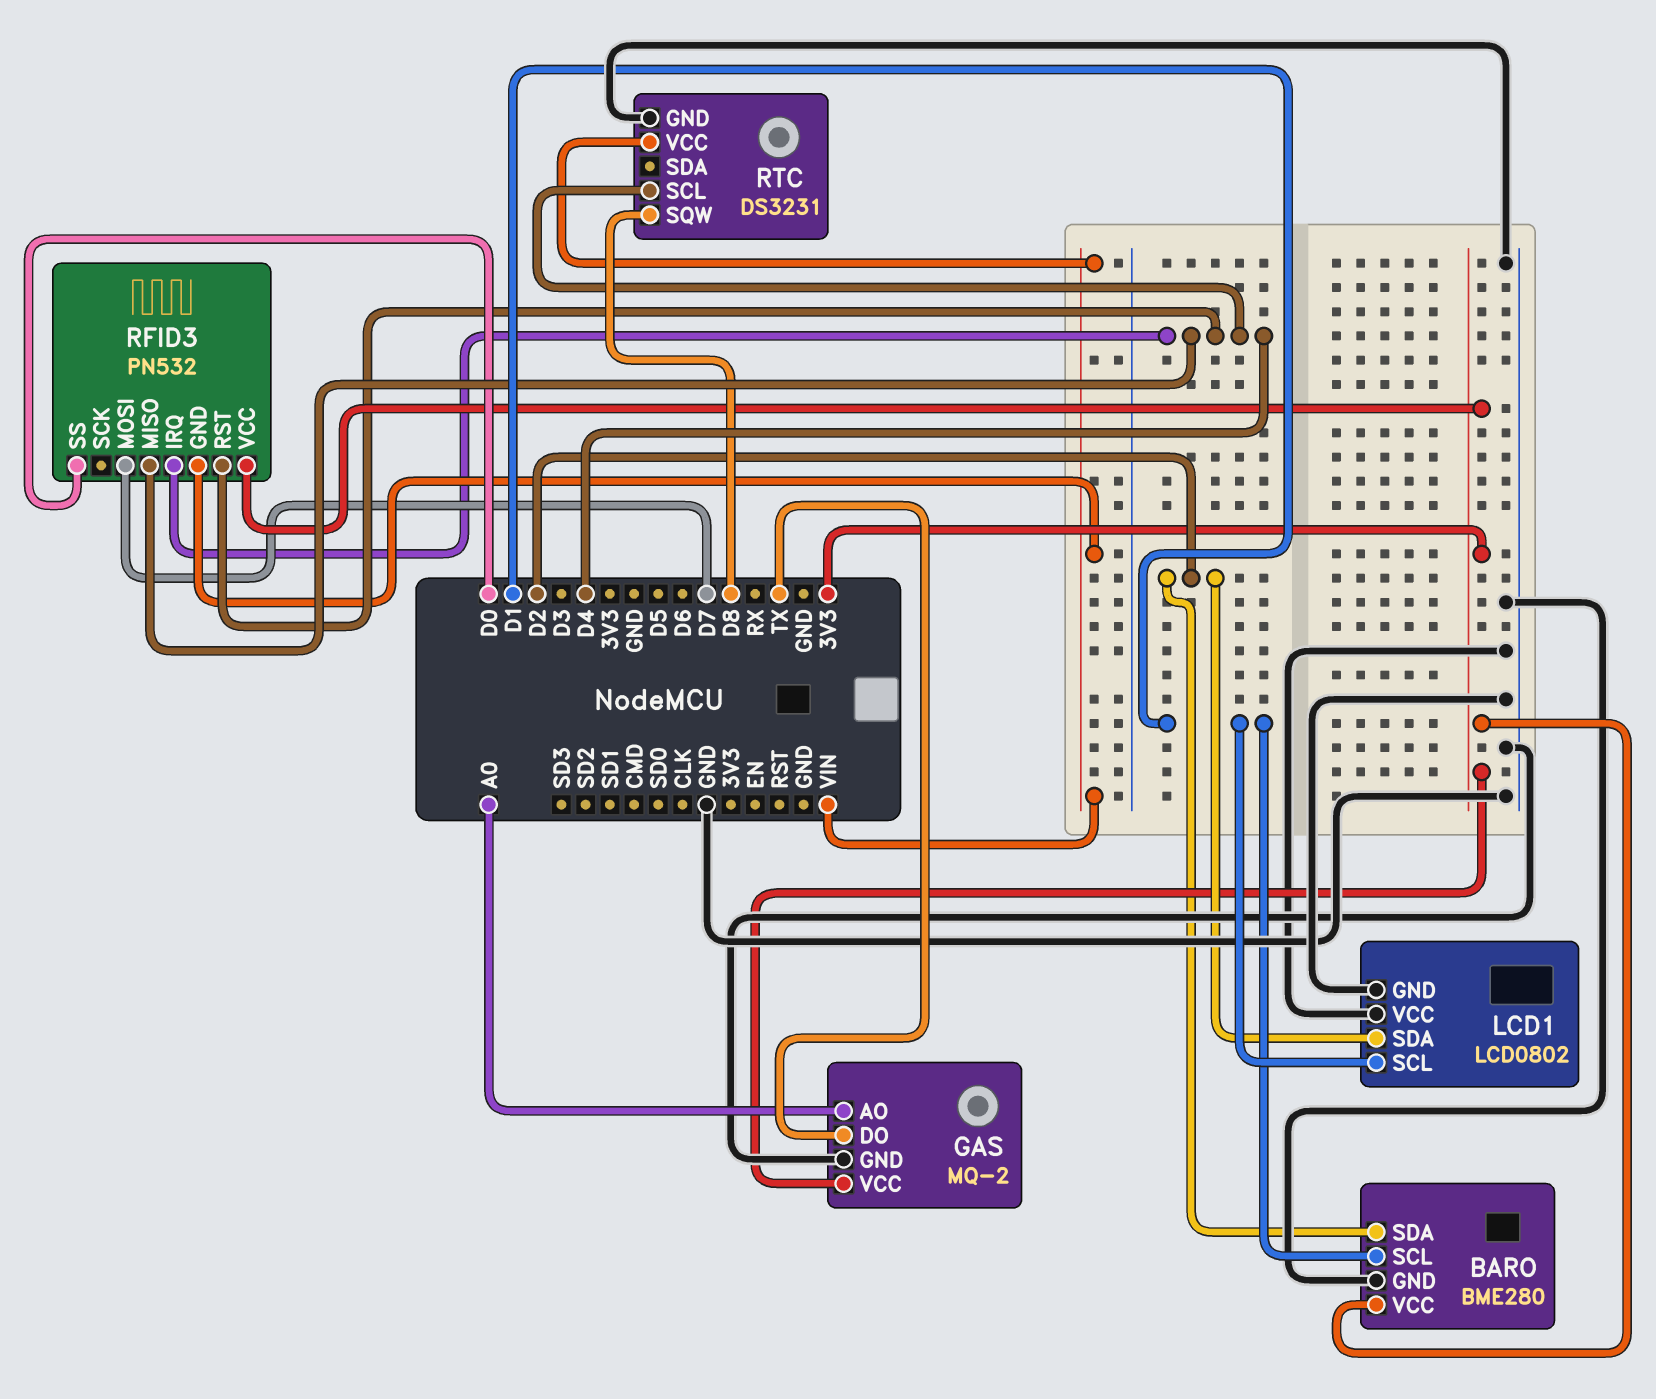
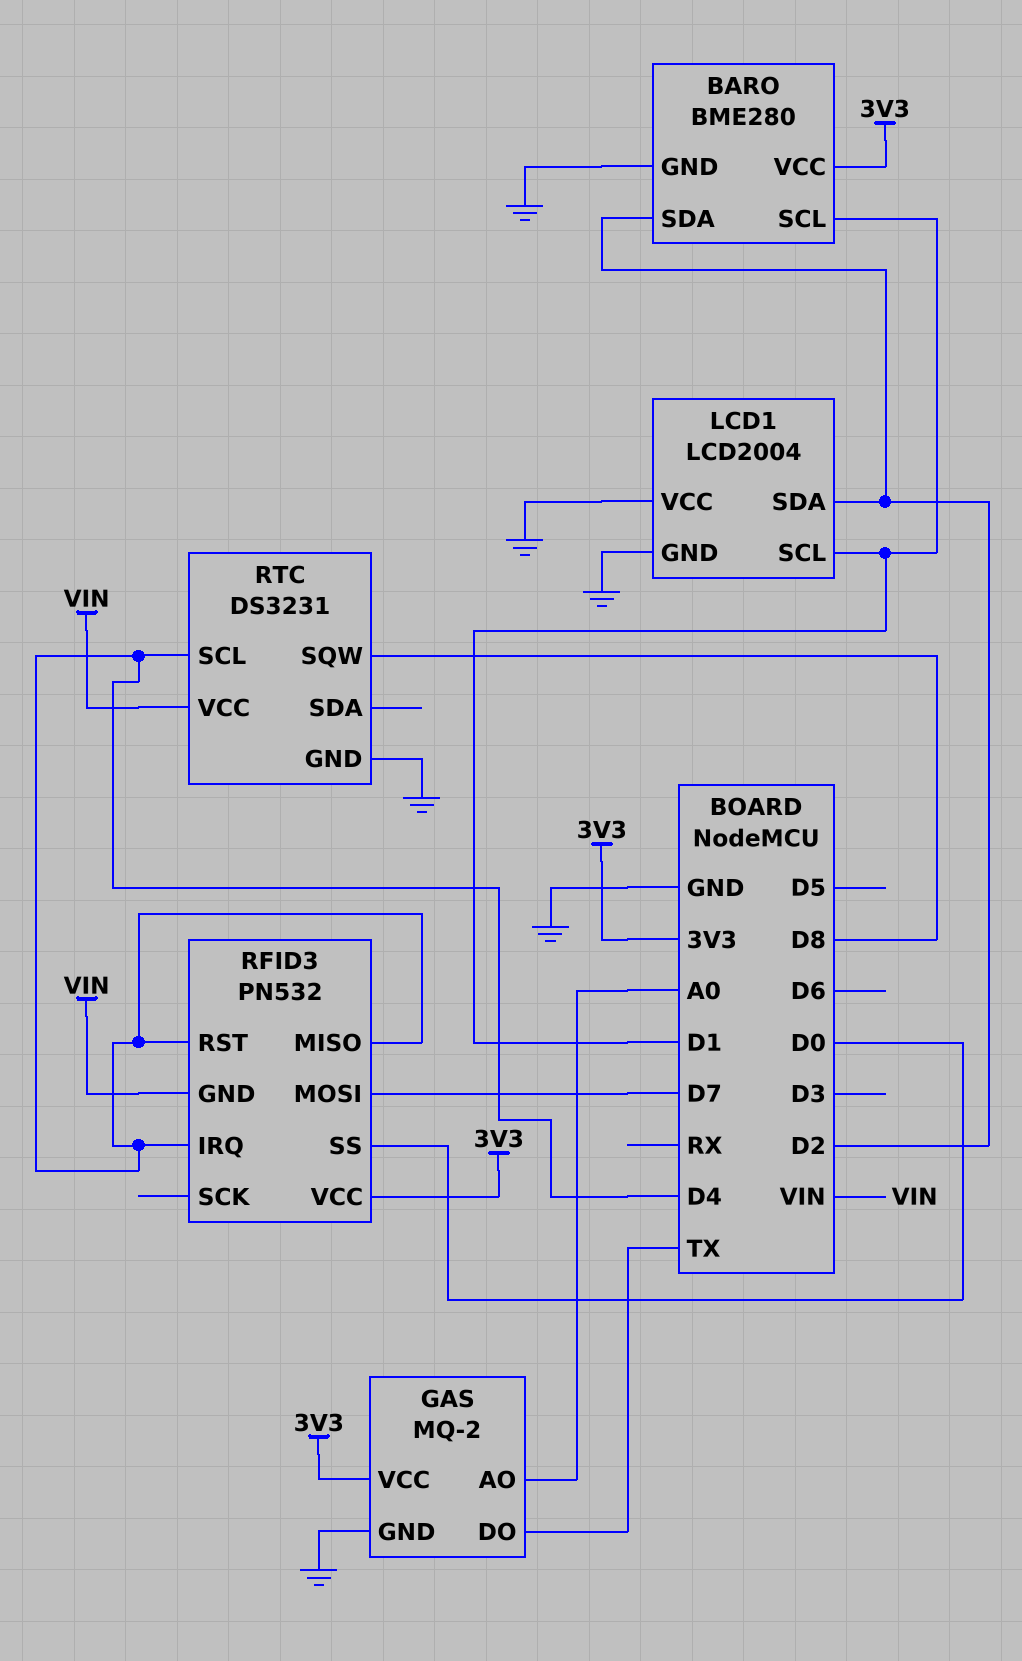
LCD1: LCD0802 -> LCD2004

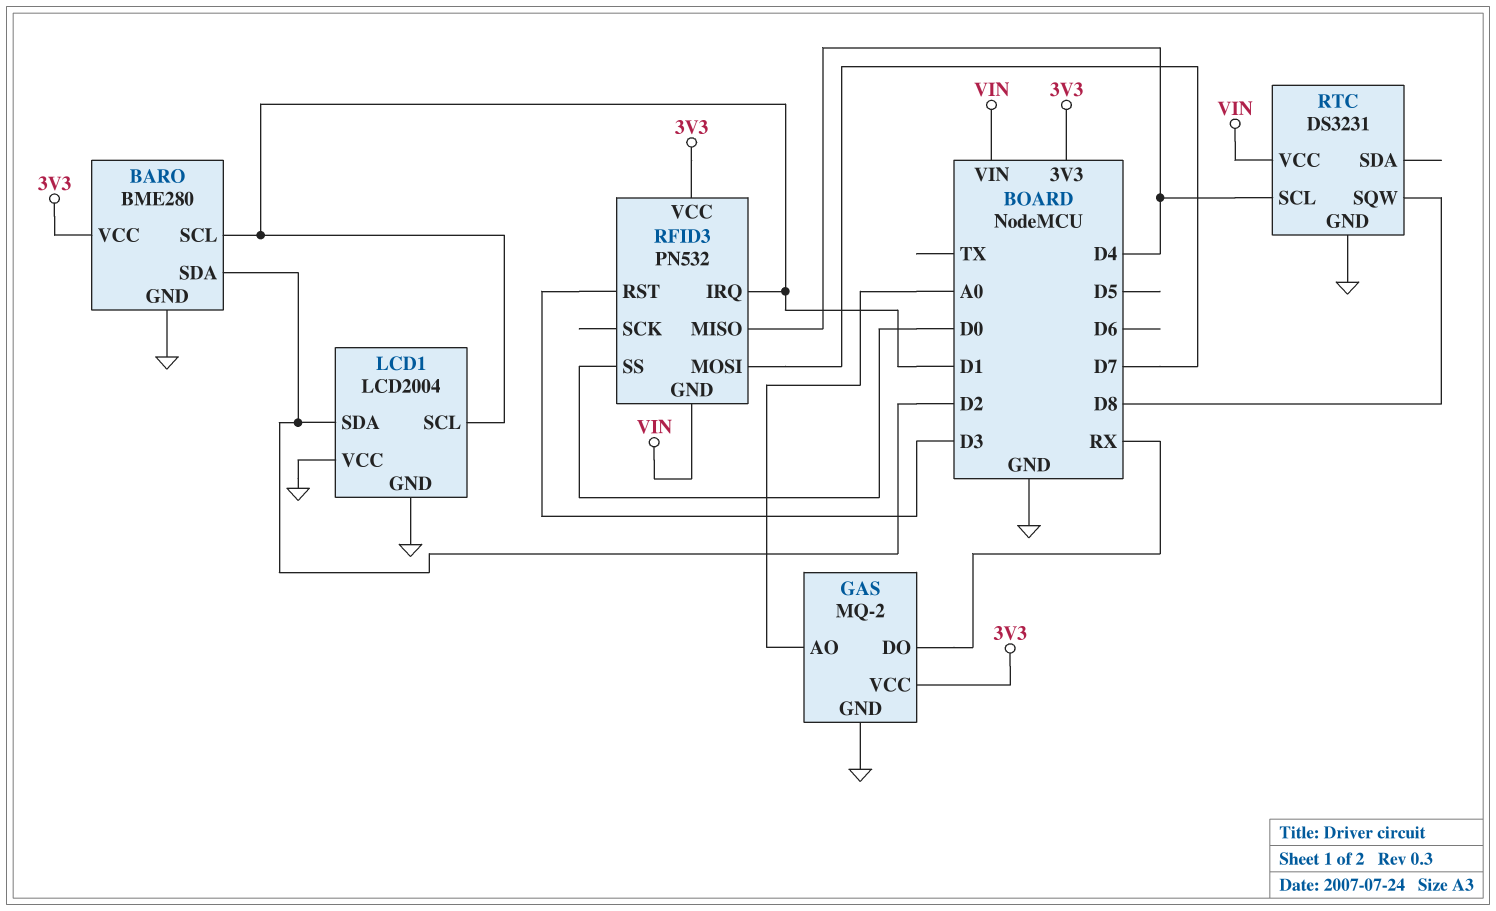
GAS pin DO: TX -> RX
RFID3 pin IRQ: D4 -> D1
RFID3 pin RST: D4 -> D3

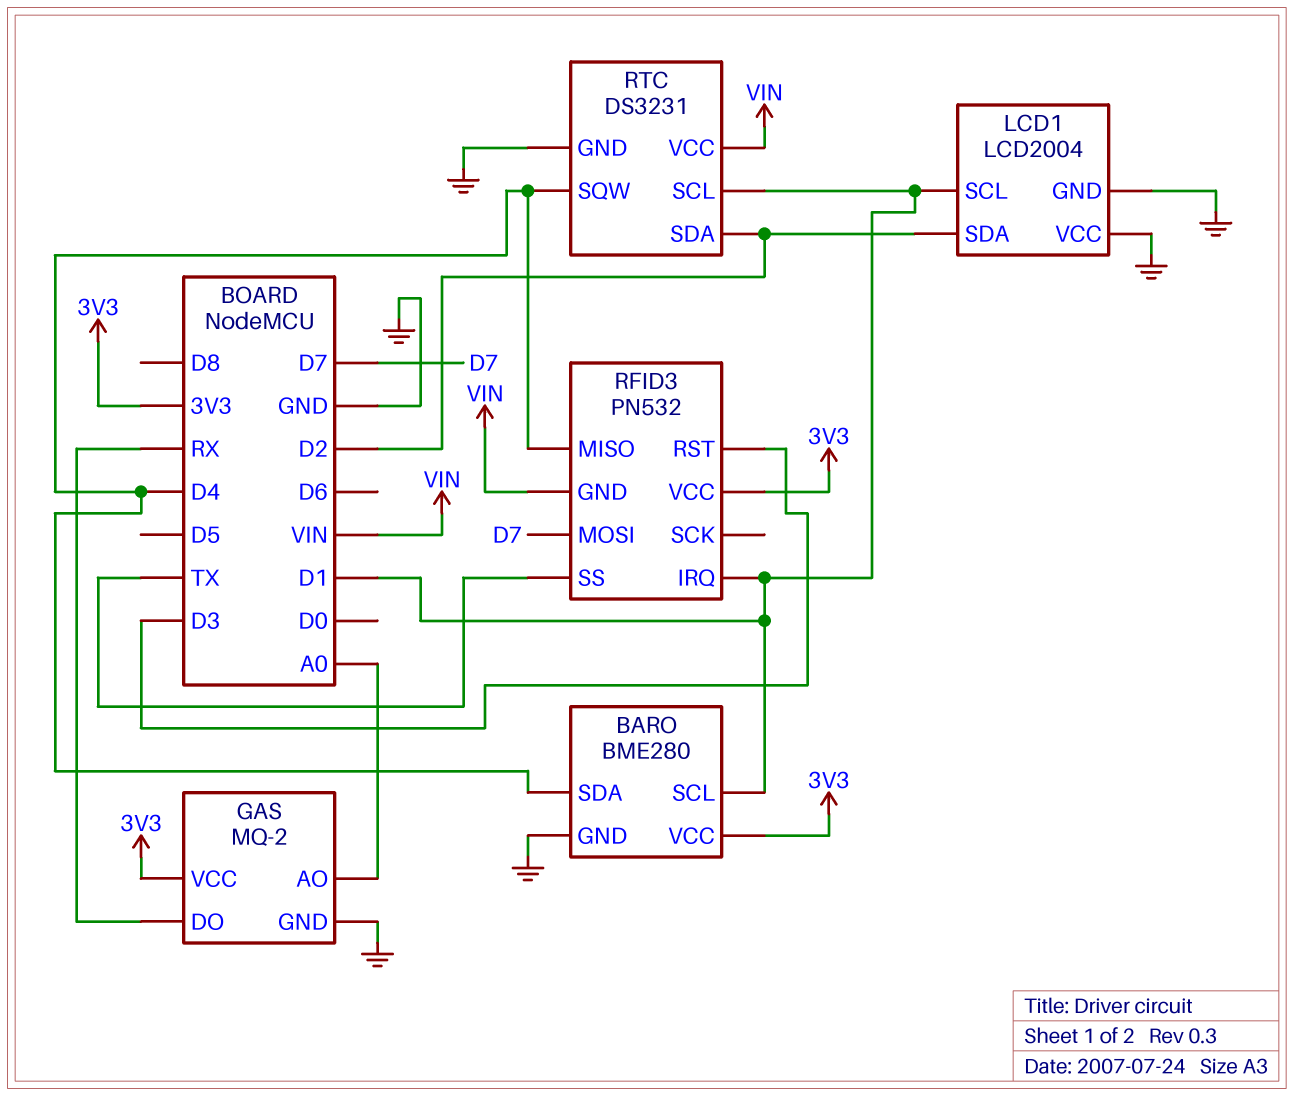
BARO pin SDA: D2 -> D4
RFID3 pin SS: D0 -> TX
RTC pin SCL: D4 -> D1
RTC pin SDA: none -> D2
RTC pin SQW: D8 -> D4

